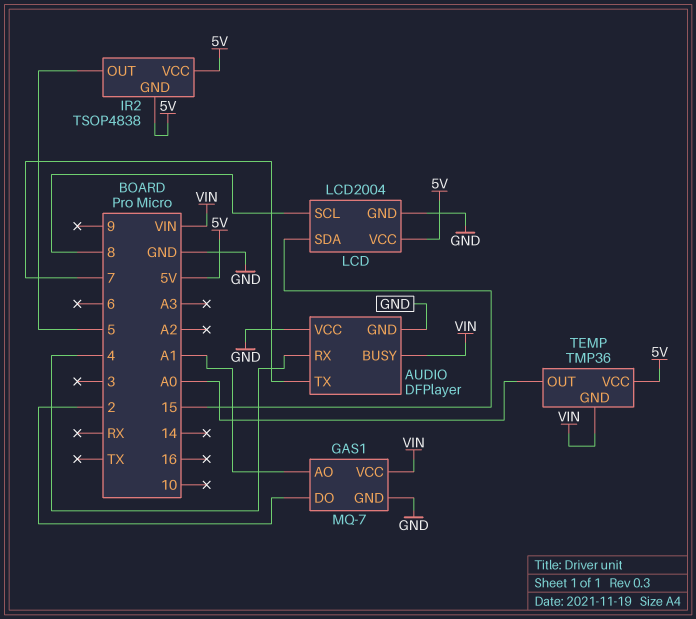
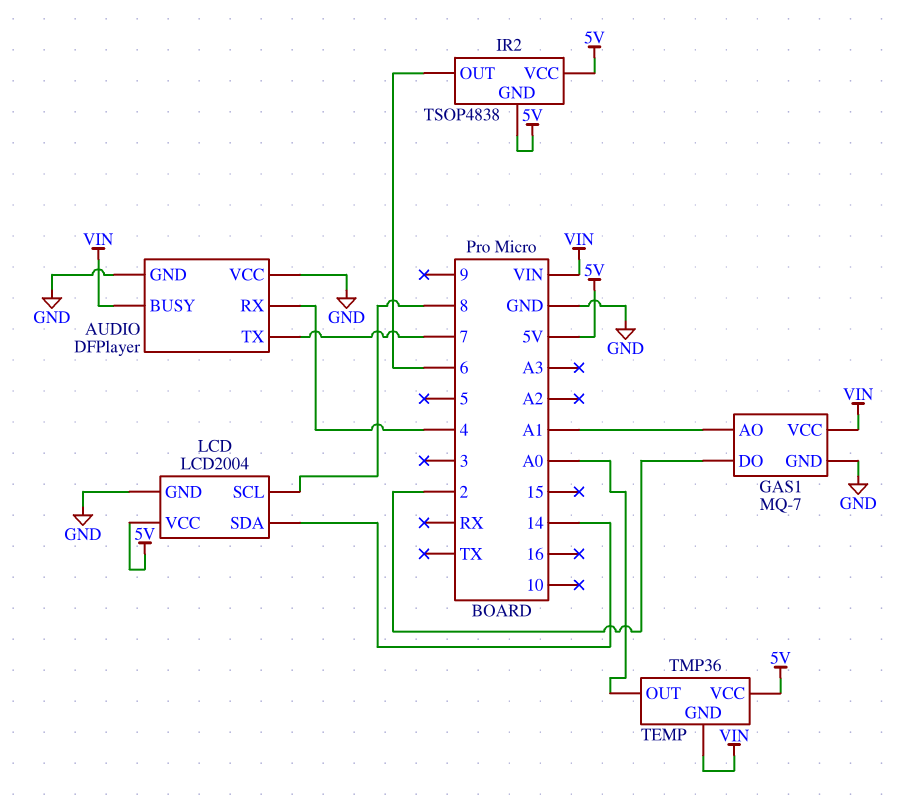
IR2 pin OUT: 5 -> 6
LCD pin SDA: 15 -> 14

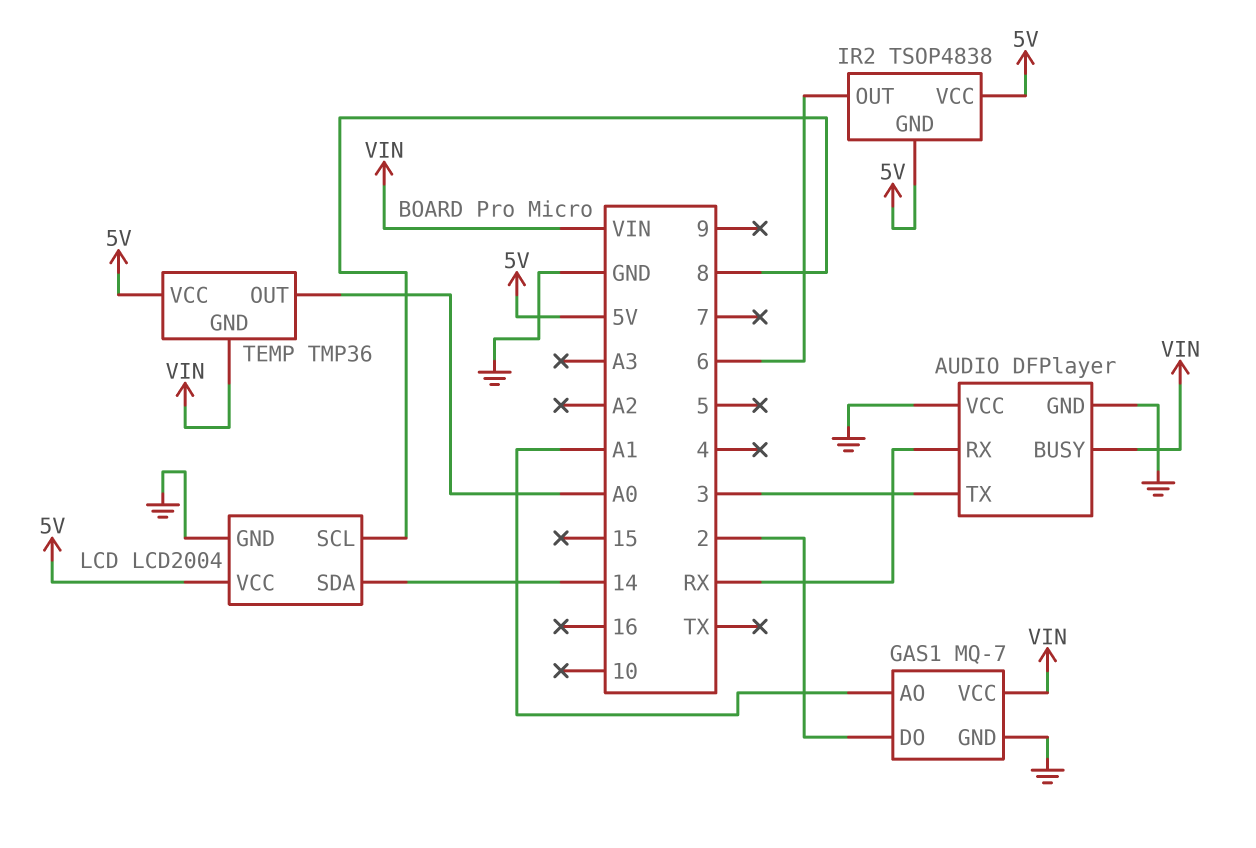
AUDIO pin RX: 4 -> RX
AUDIO pin TX: 7 -> 3

